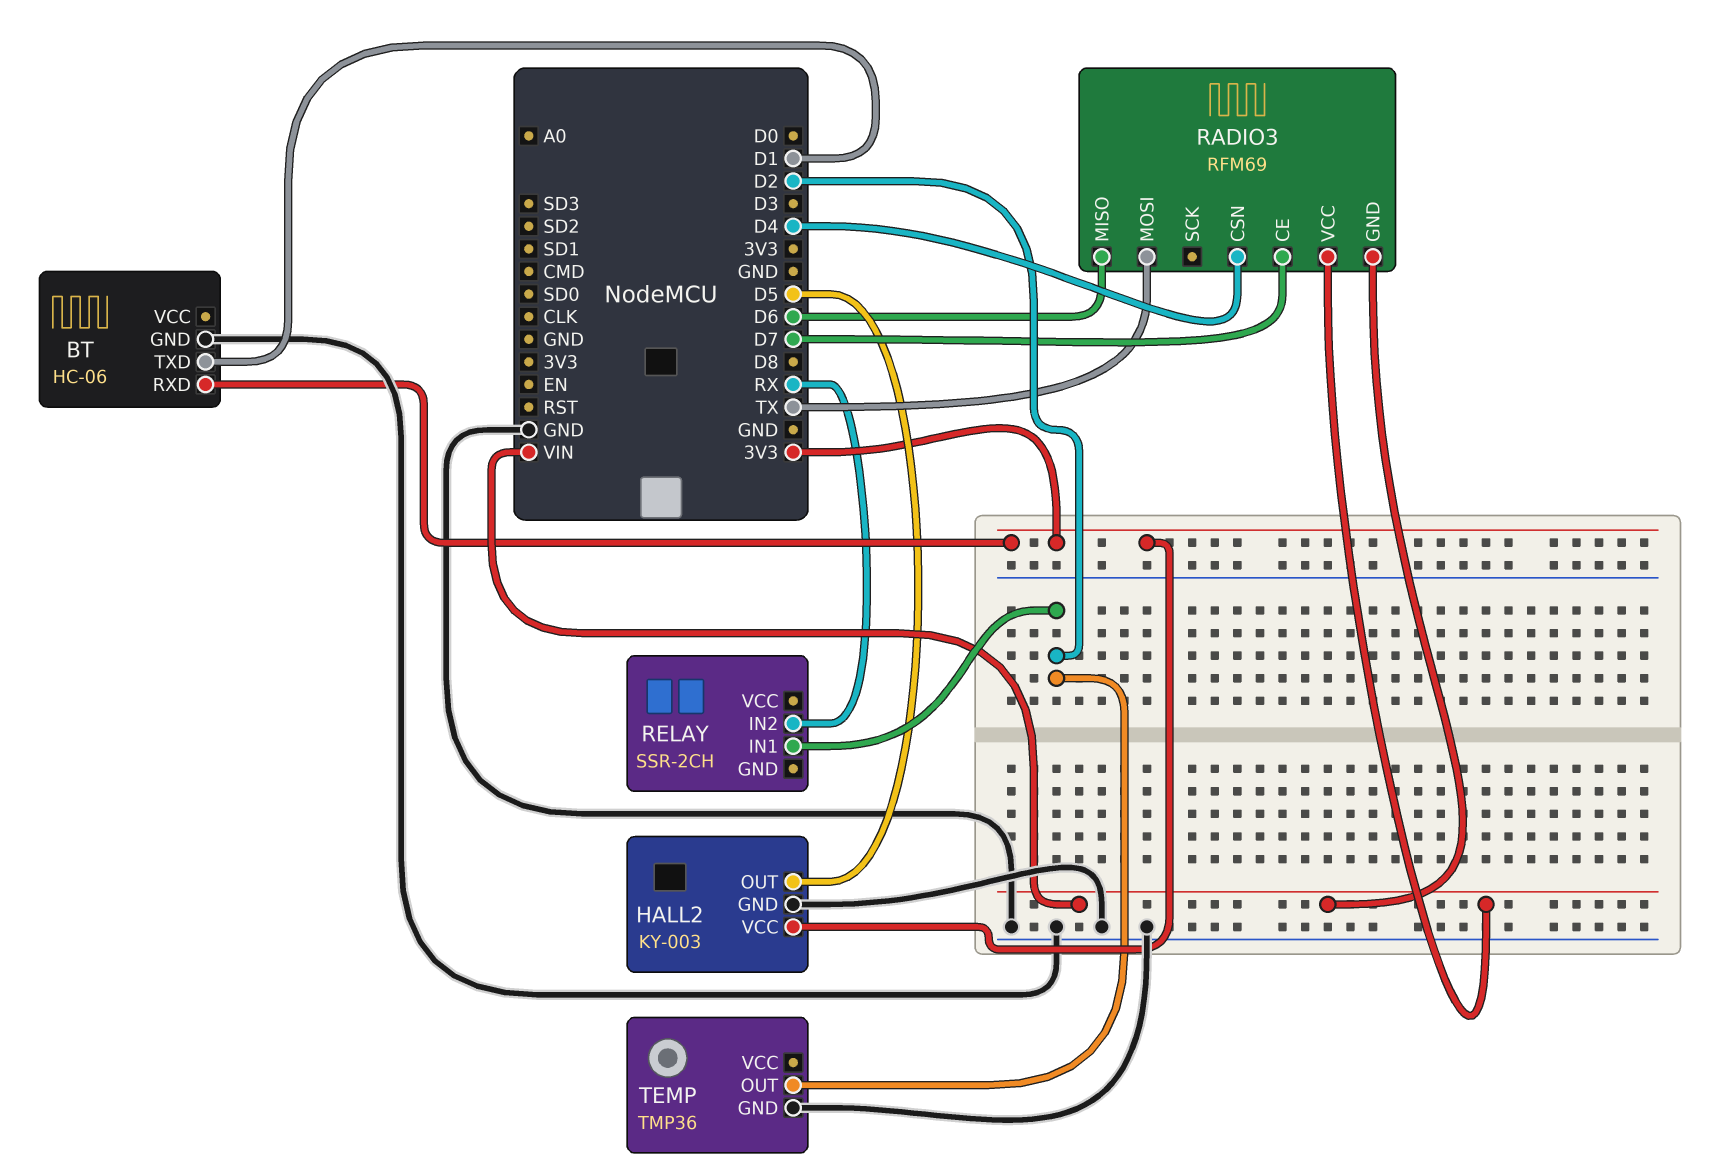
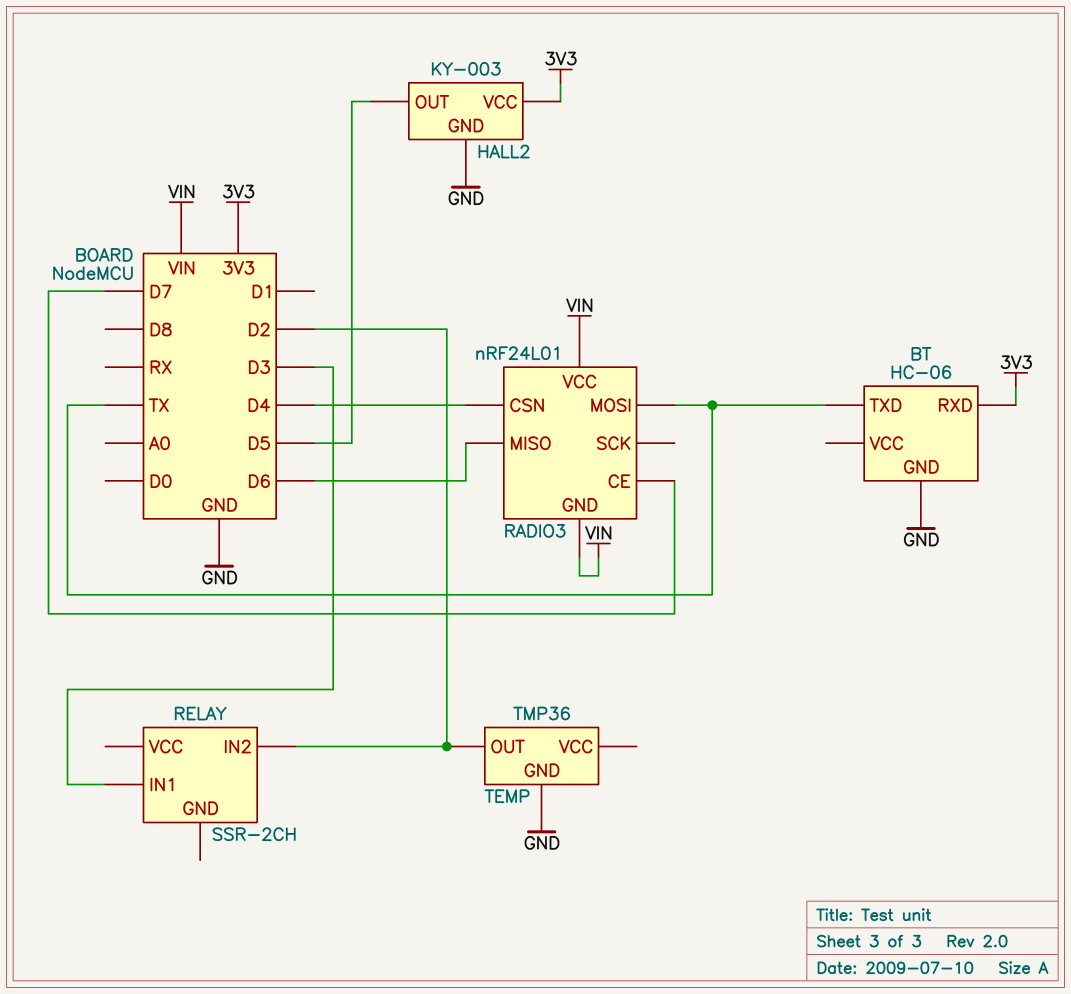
BT pin TXD: D1 -> TX
RADIO3: RFM69 -> nRF24L01
RELAY pin IN1: D2 -> D3
RELAY pin IN2: RX -> D2

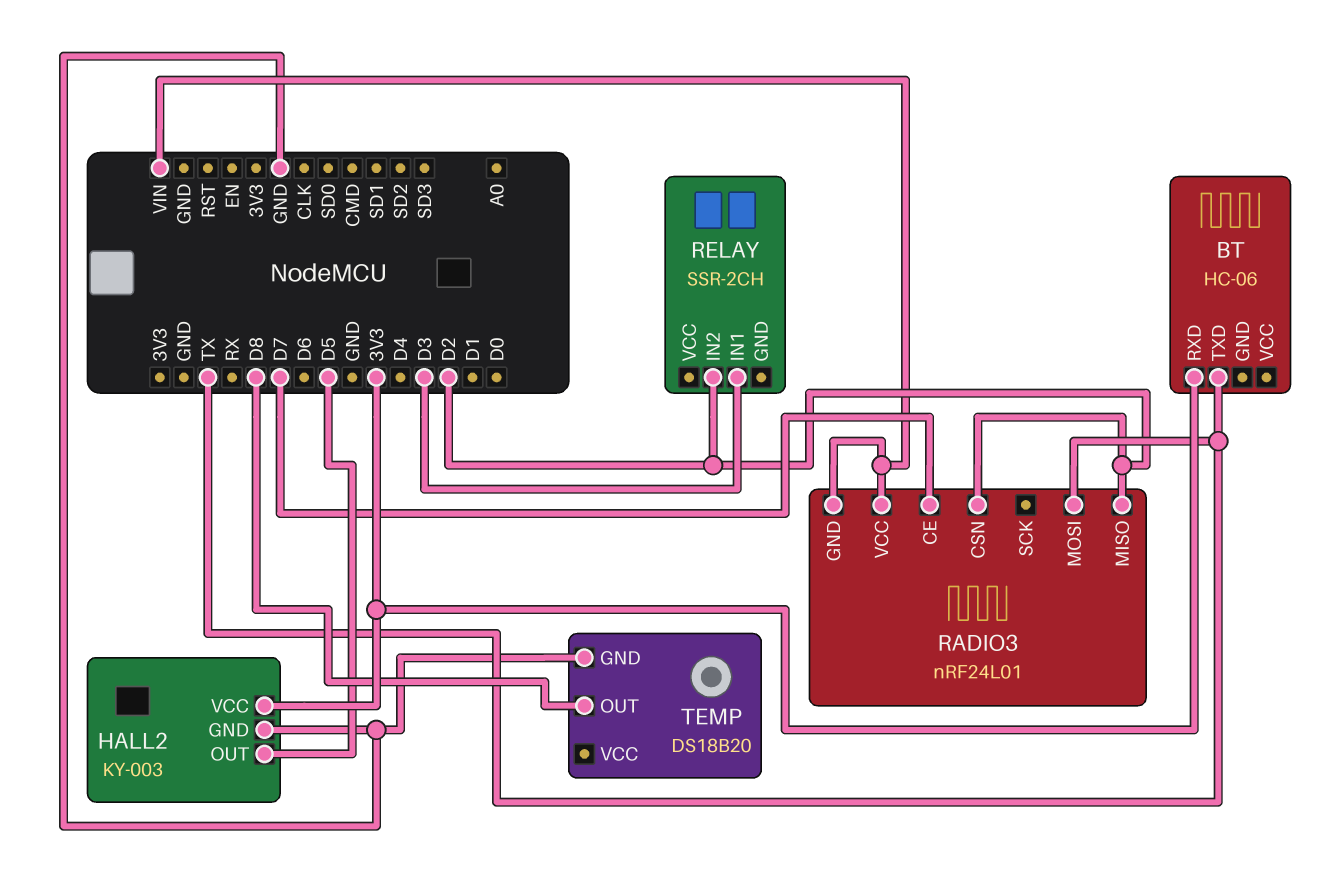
BT pin GND: GND -> none
RADIO3 pin CSN: D4 -> D2
RADIO3 pin MISO: D6 -> D2
TEMP: TMP36 -> DS18B20
TEMP pin OUT: D2 -> D8

